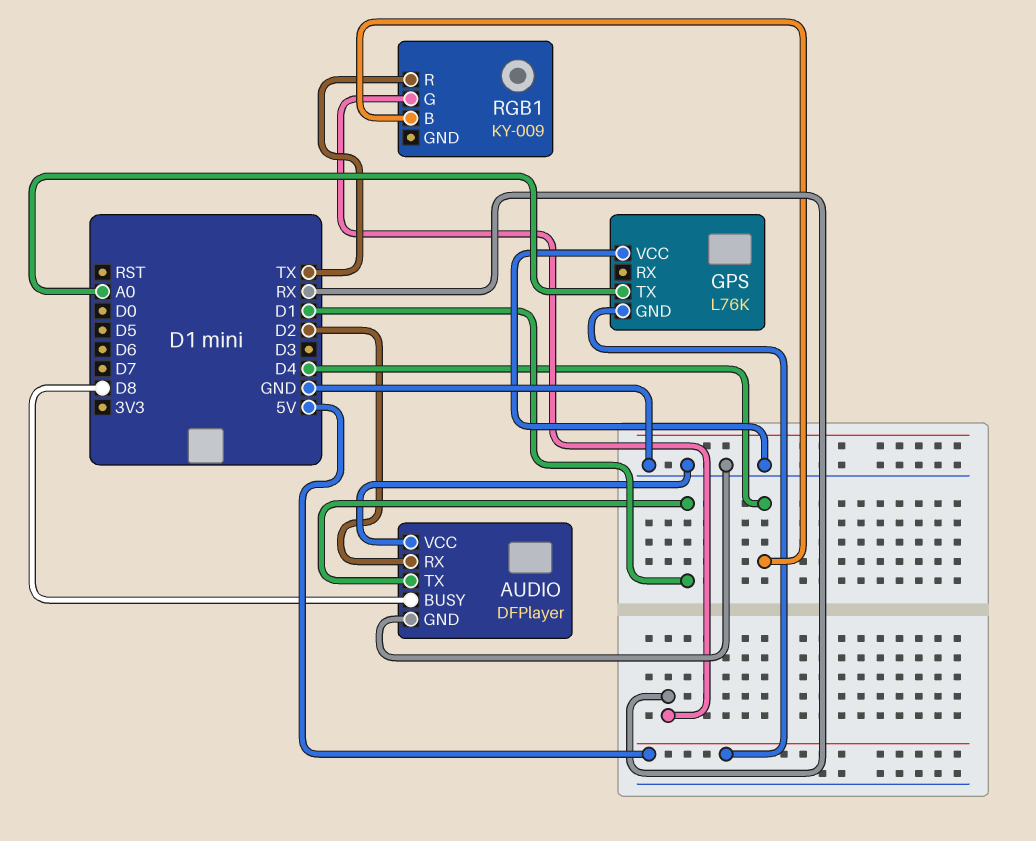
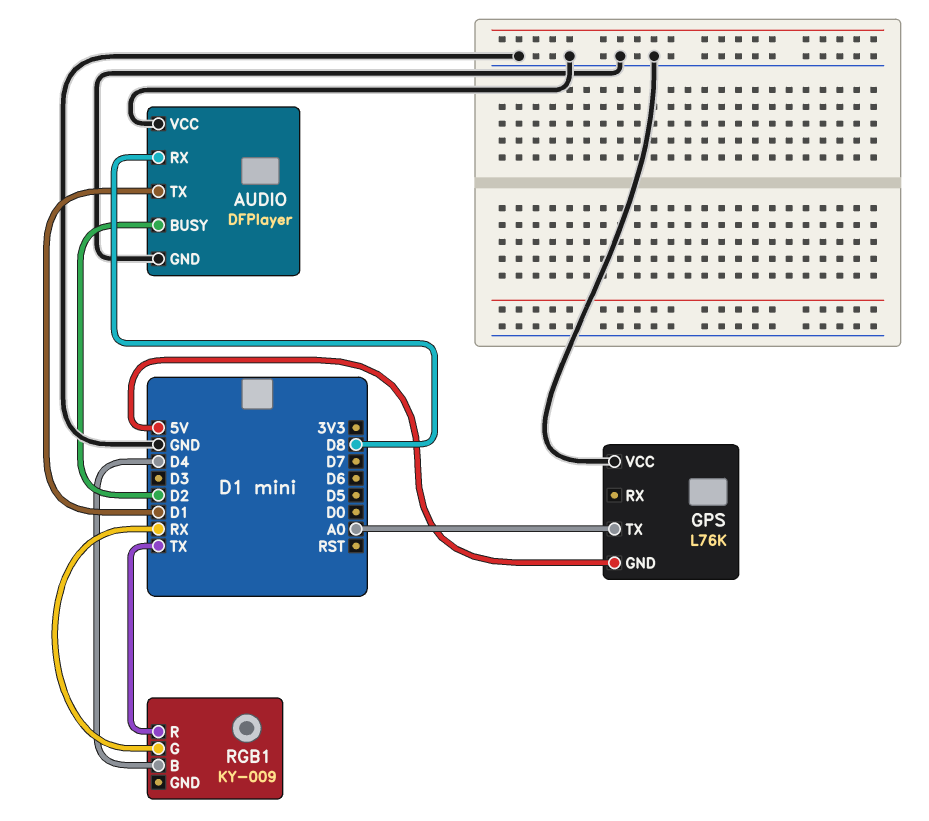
AUDIO pin BUSY: D8 -> D2
AUDIO pin RX: D2 -> D8

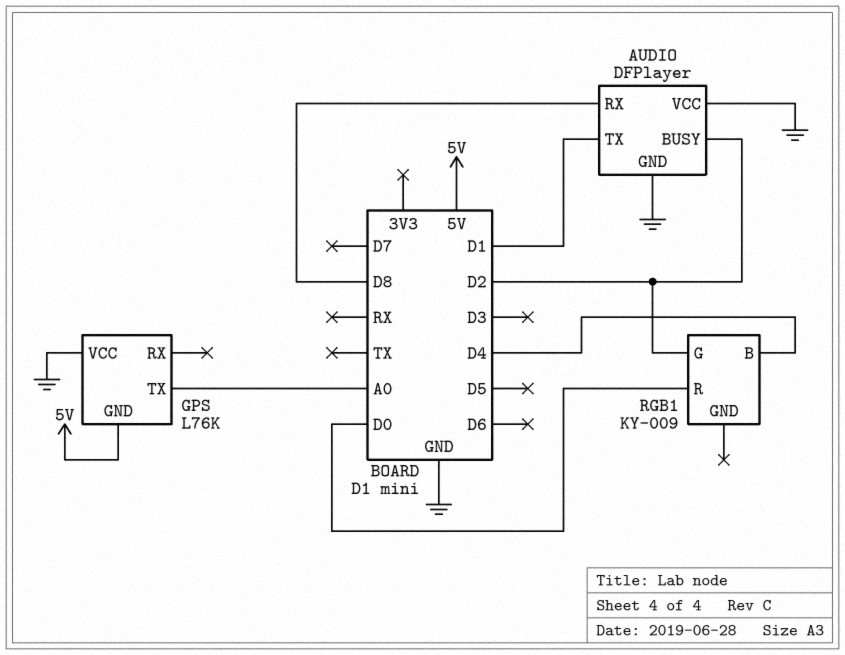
RGB1 pin G: RX -> D2
RGB1 pin R: TX -> D0

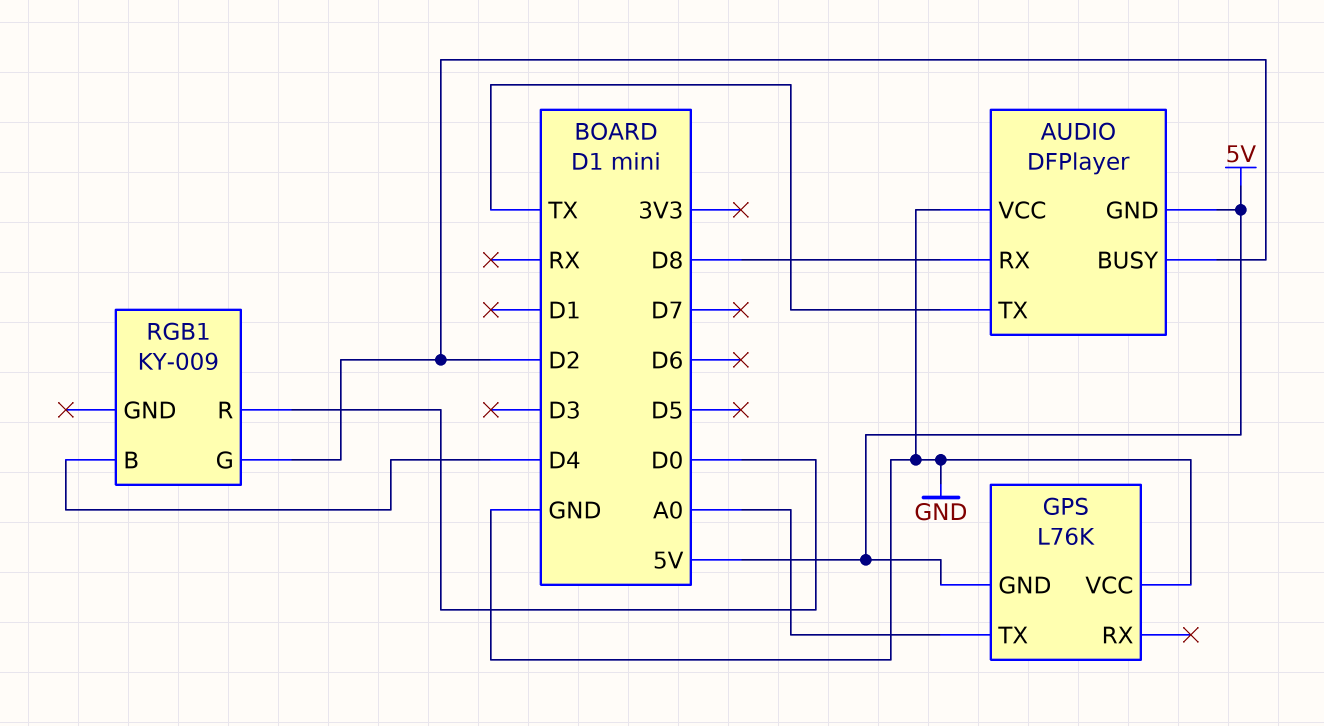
AUDIO pin GND: GND -> 5V
AUDIO pin TX: D1 -> TX

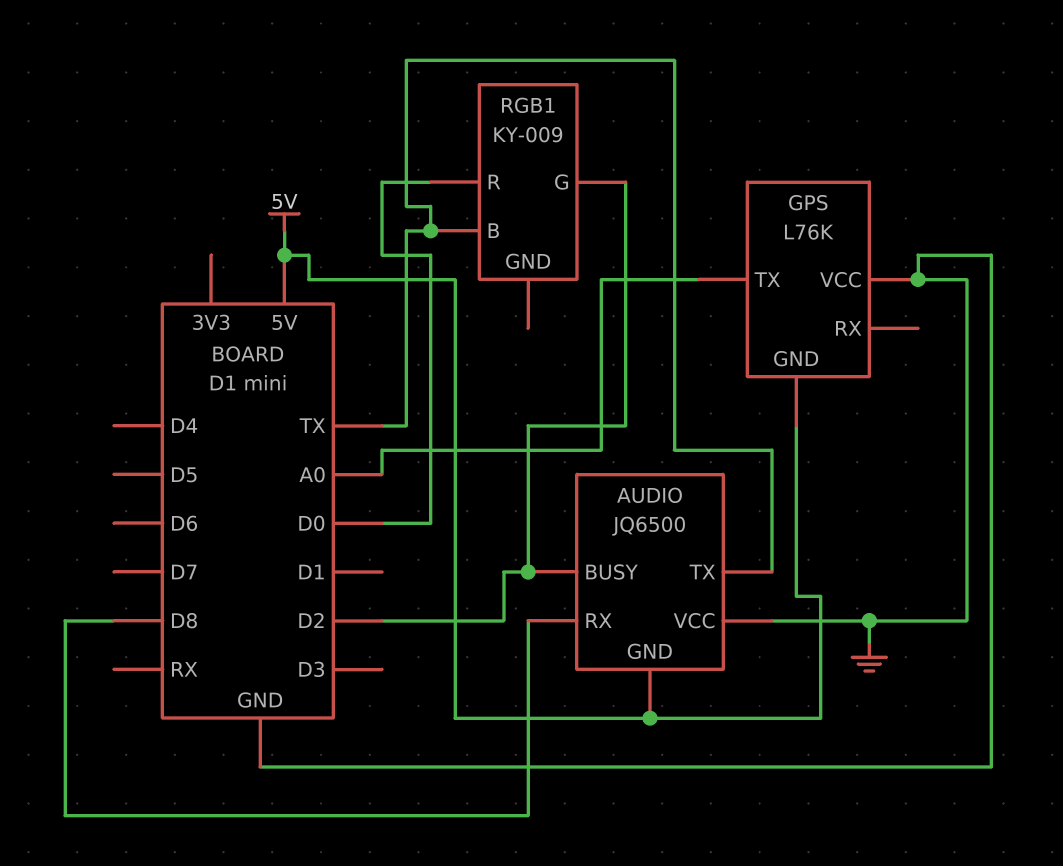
AUDIO: DFPlayer -> JQ6500
RGB1 pin B: D4 -> TX

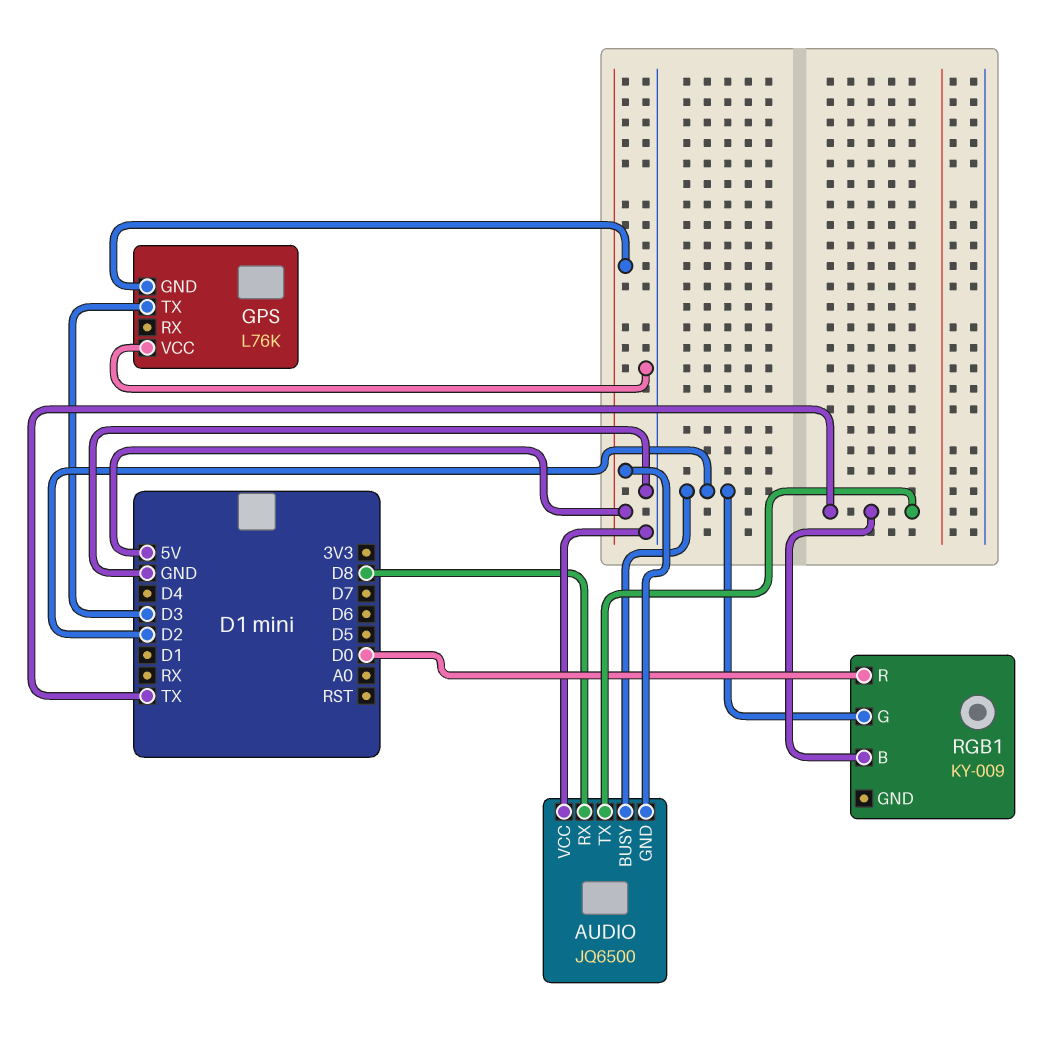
GPS pin TX: A0 -> D3

